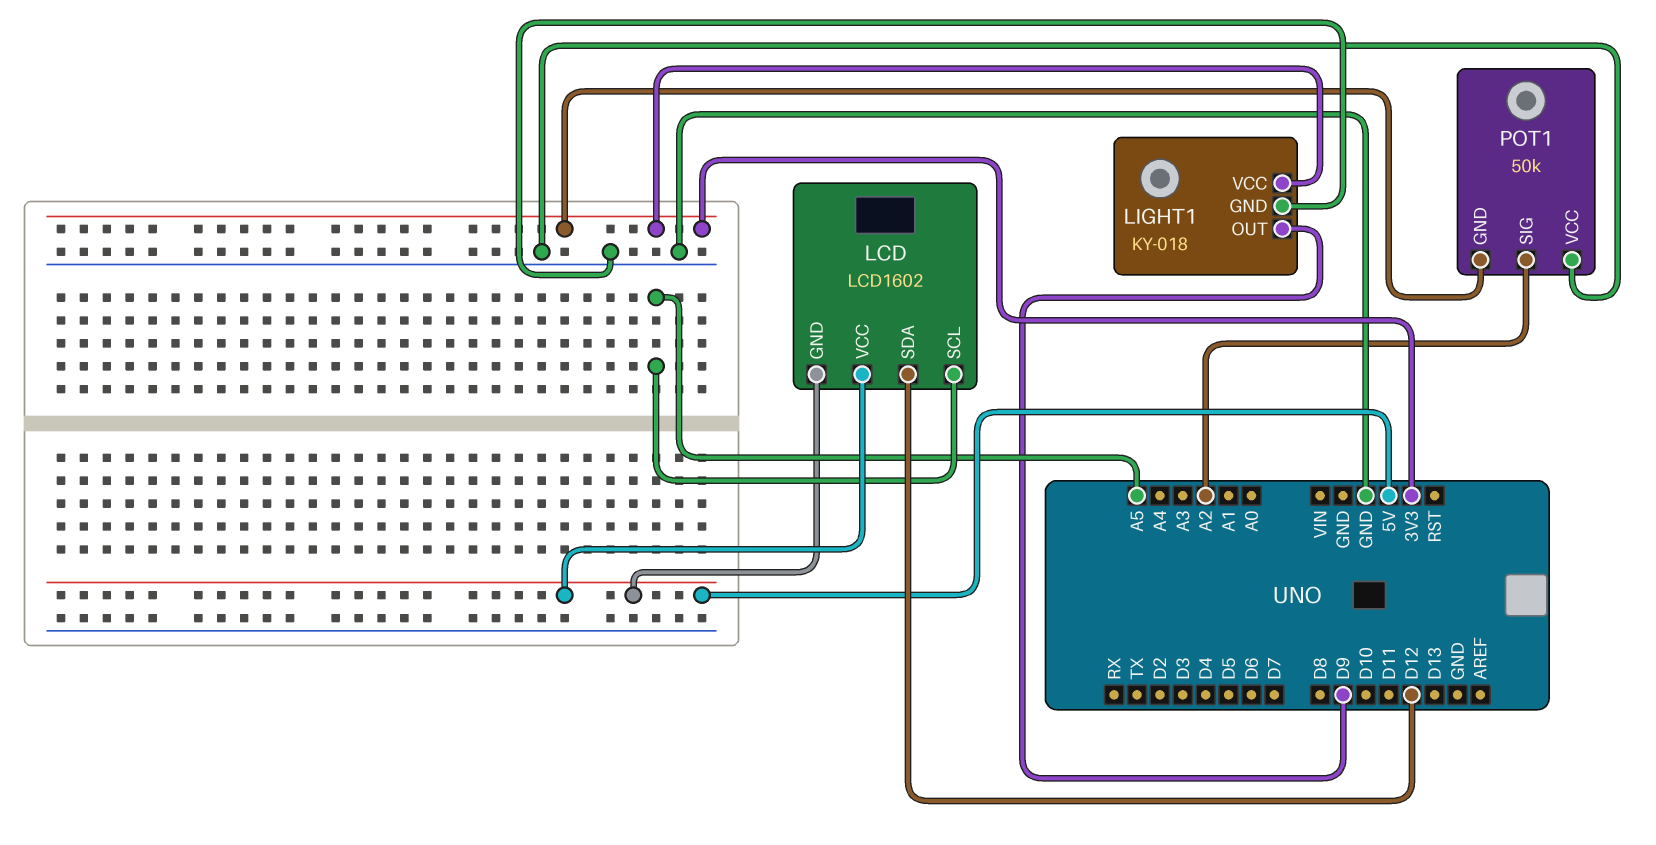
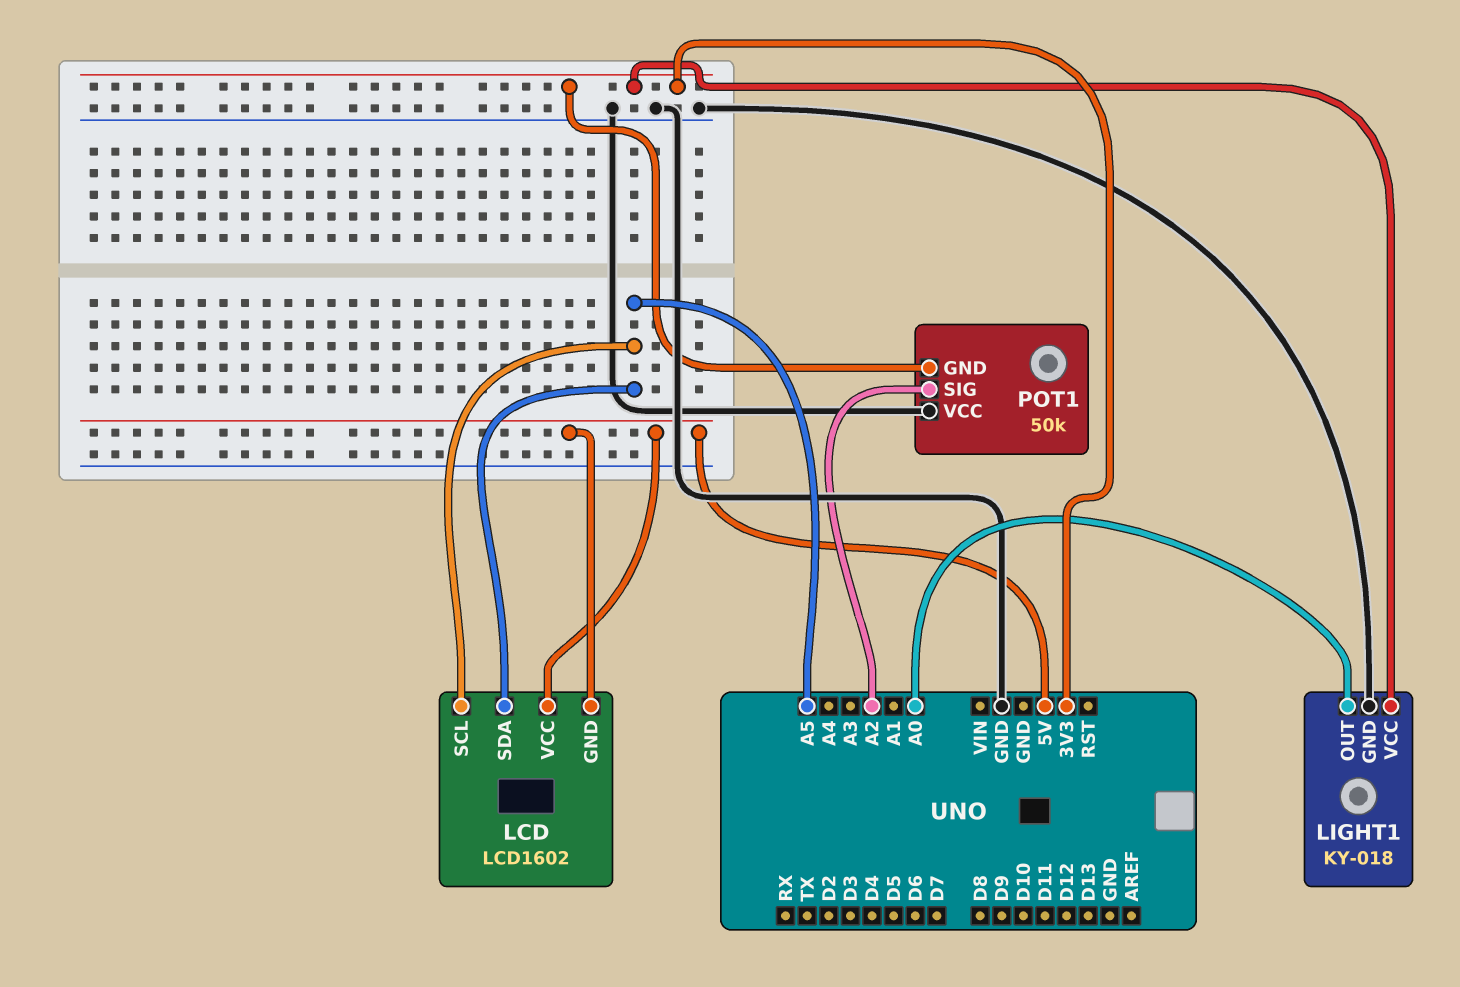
LCD pin SDA: D12 -> A5
LIGHT1 pin OUT: D9 -> A0

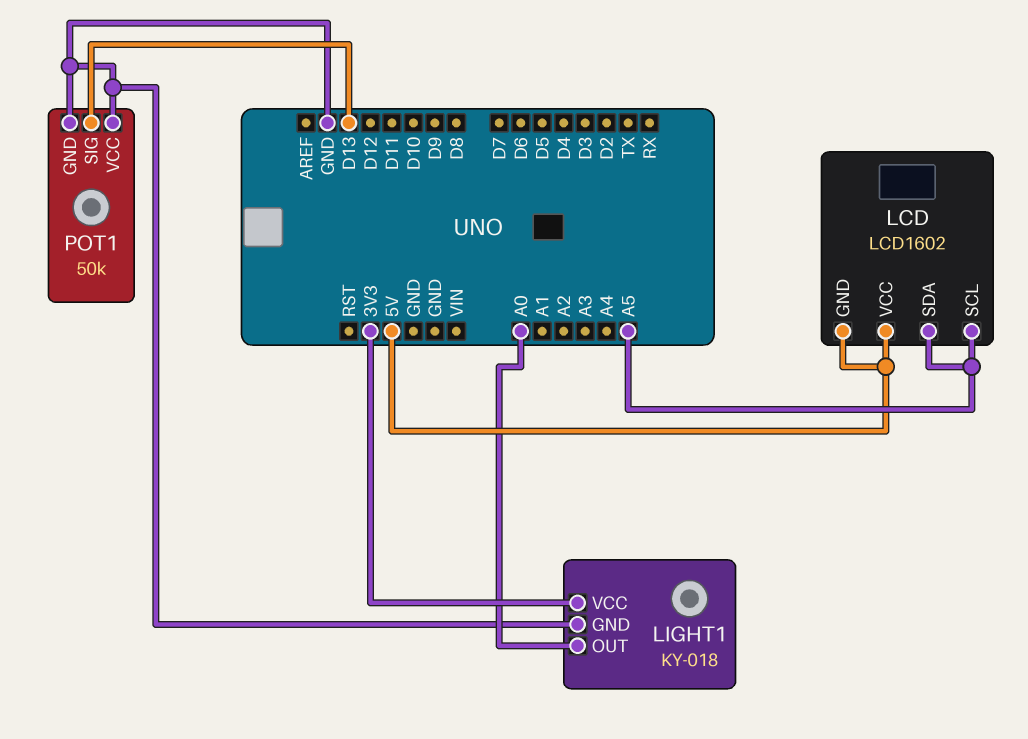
POT1 pin GND: 3V3 -> GND
POT1 pin SIG: A2 -> D13

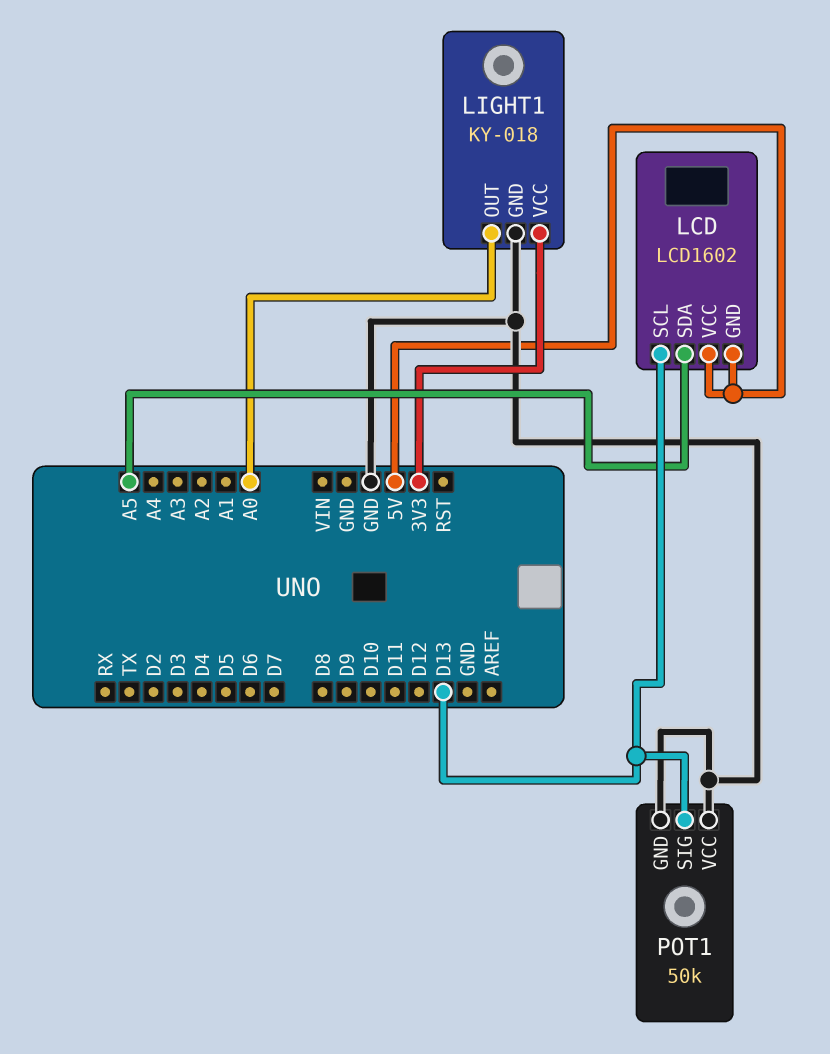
LCD pin SCL: A5 -> D13

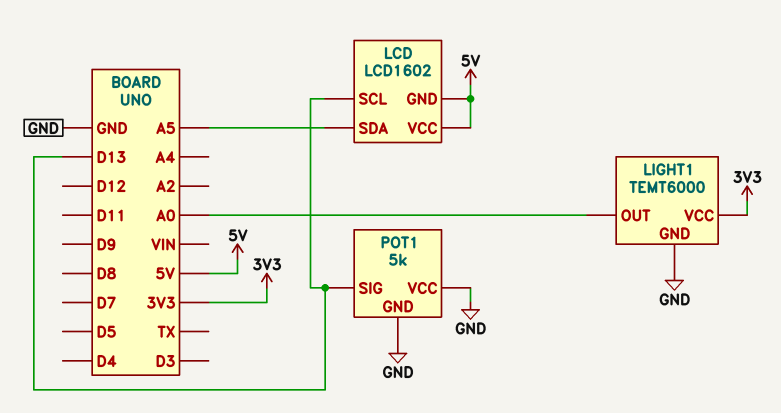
LIGHT1: KY-018 -> TEMT6000
POT1: 50k -> 5k

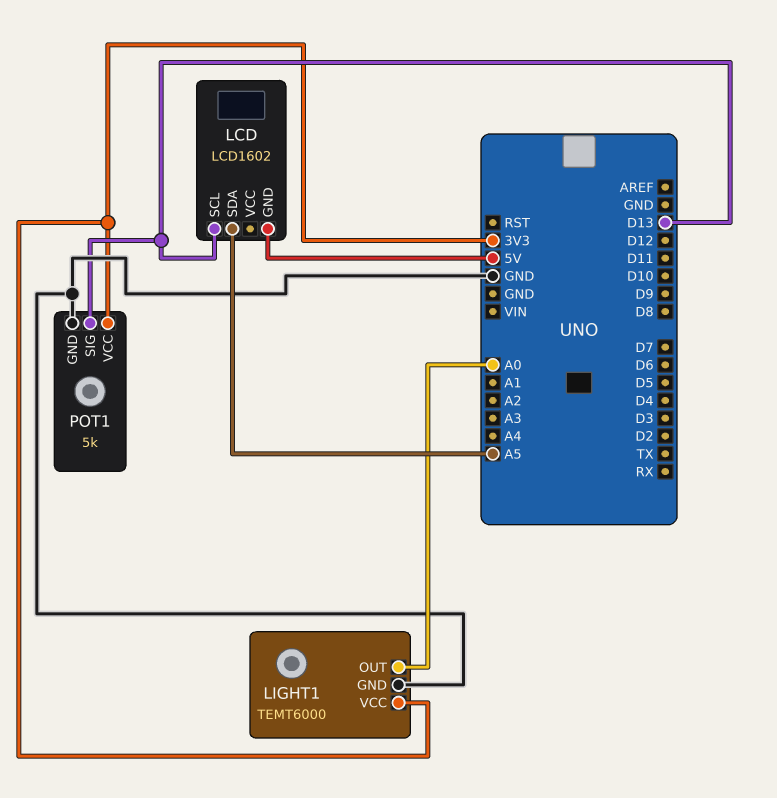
LCD pin VCC: 5V -> none
POT1 pin VCC: GND -> 3V3

